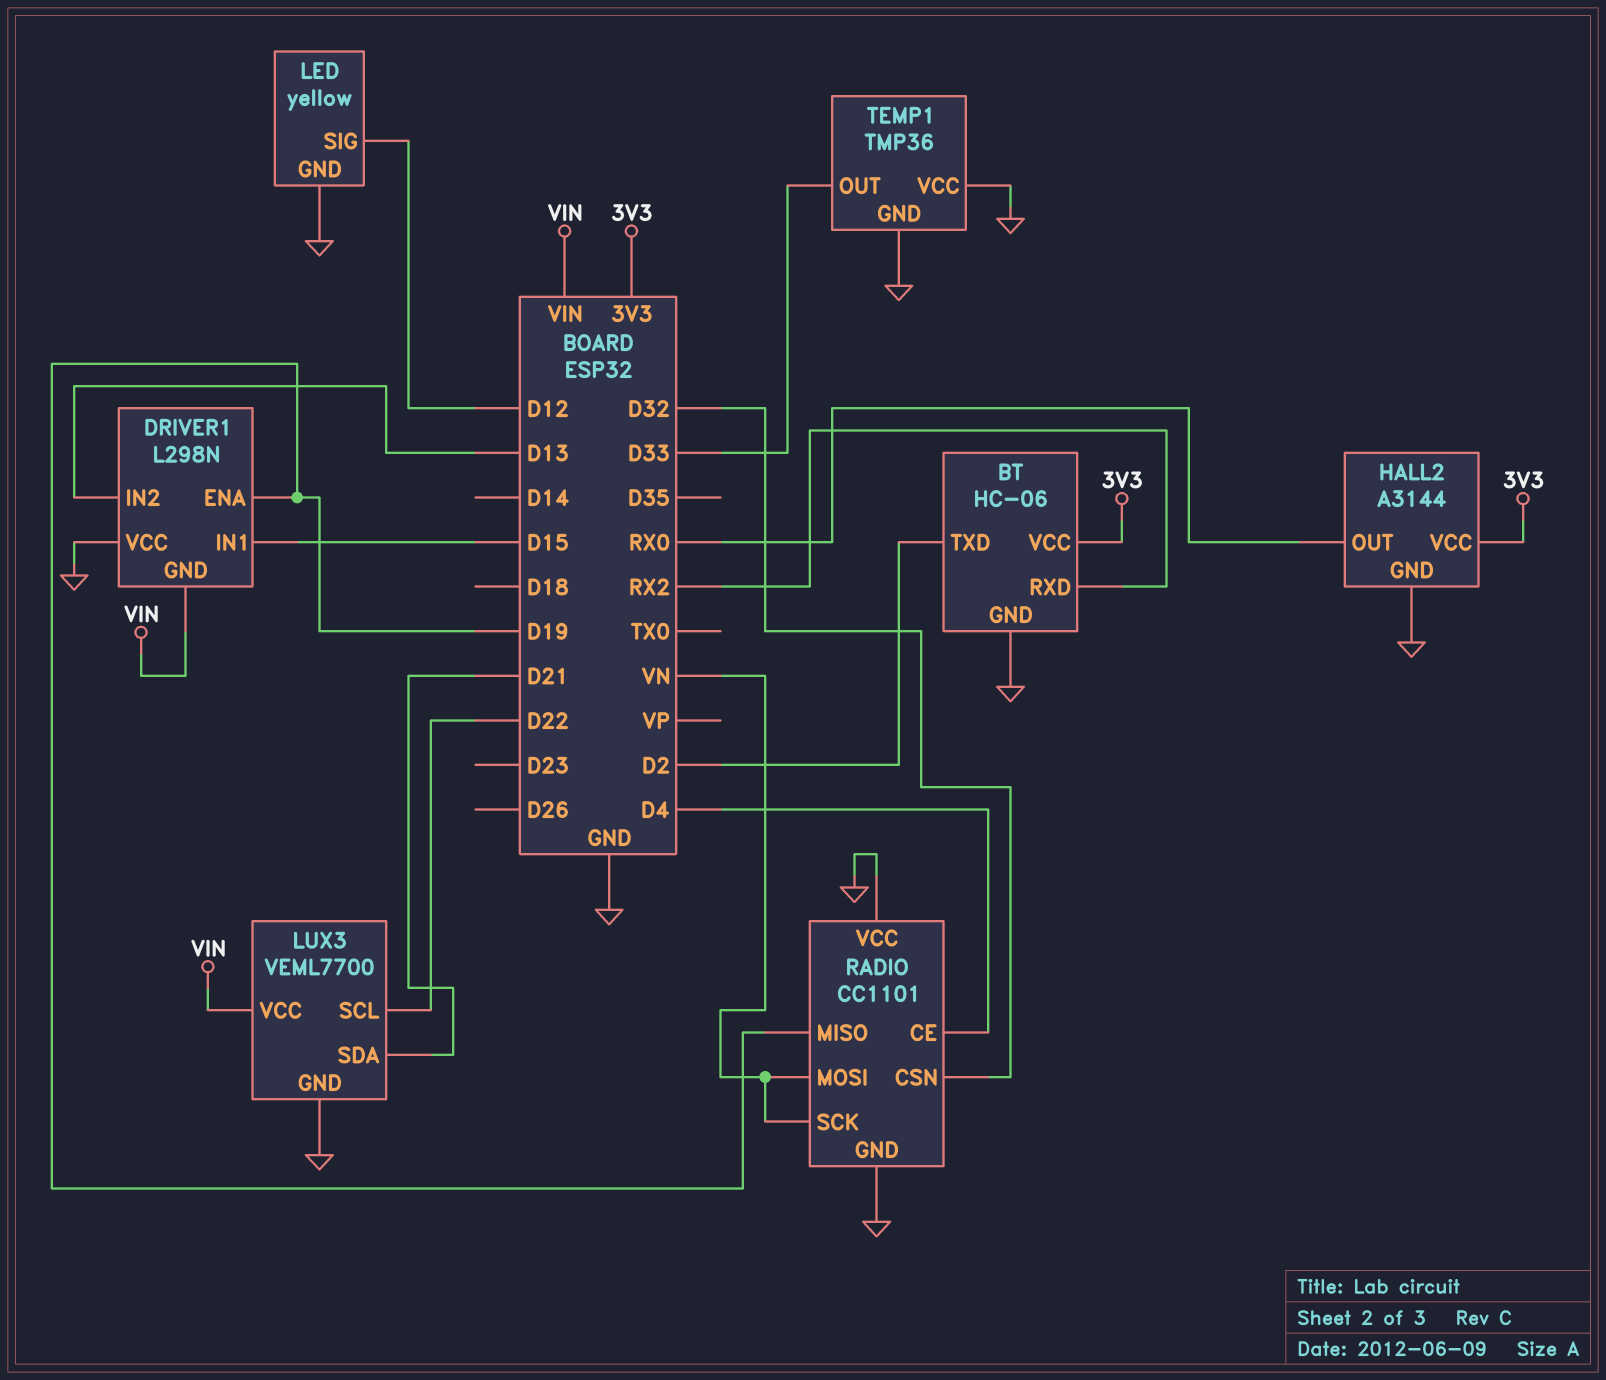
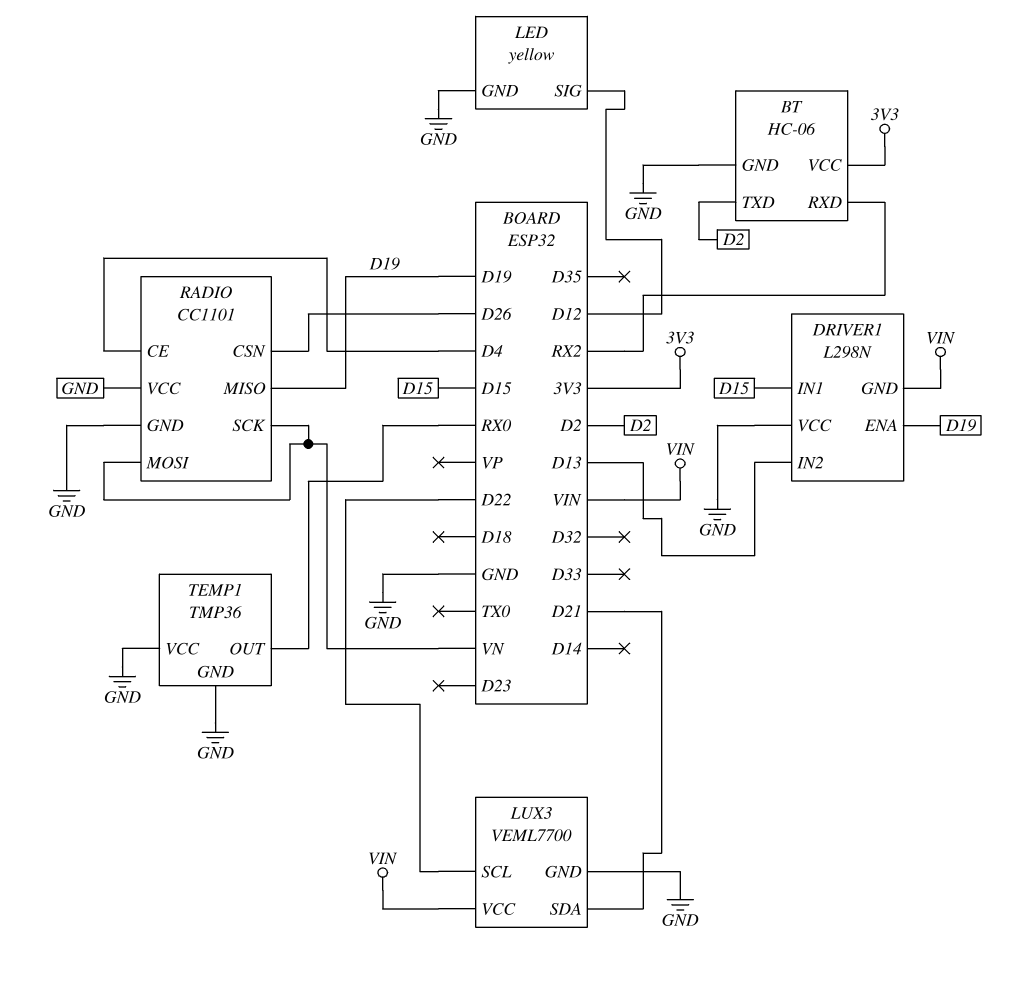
HALL2: A3144 -> none
HALL2 pin GND: GND -> none
HALL2 pin OUT: RX0 -> none
HALL2 pin VCC: 3V3 -> none
RADIO pin CSN: D32 -> D26
TEMP1 pin OUT: D33 -> RX0

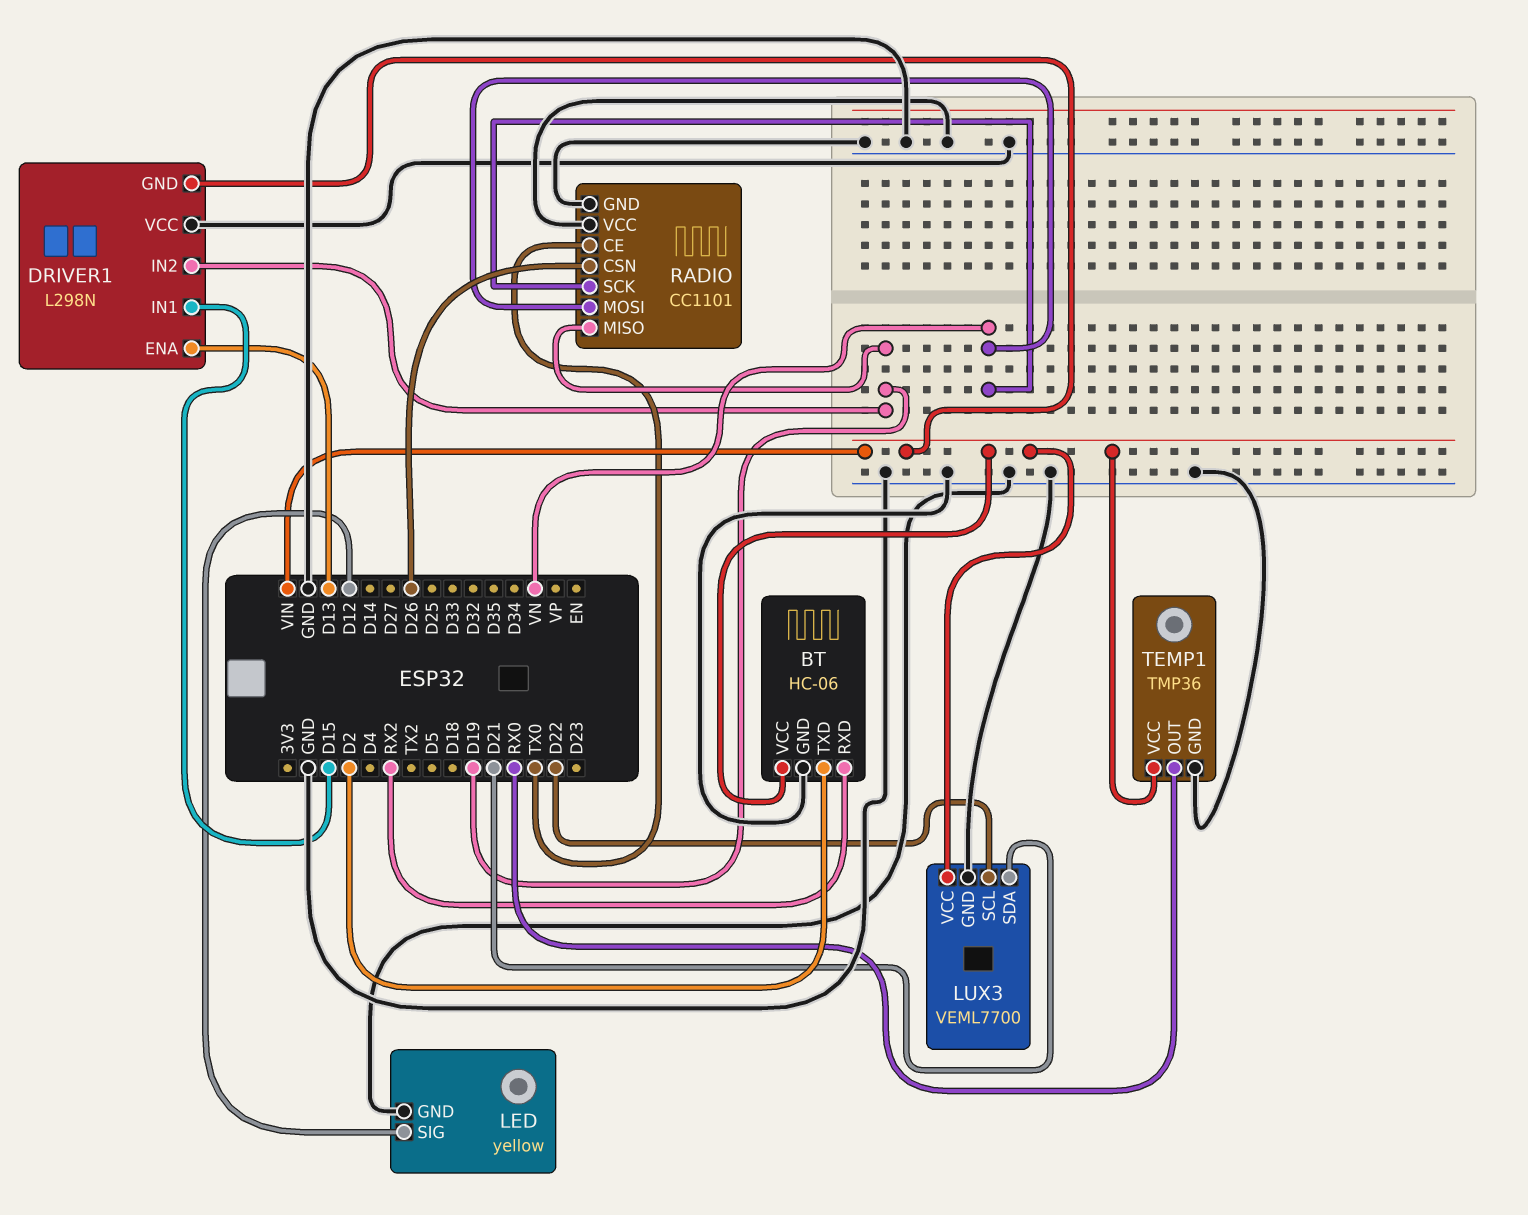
BT pin VCC: 3V3 -> VIN
DRIVER1 pin ENA: D19 -> D13
DRIVER1 pin IN2: D13 -> D19
RADIO pin CE: D4 -> TX0
TEMP1 pin VCC: GND -> VIN

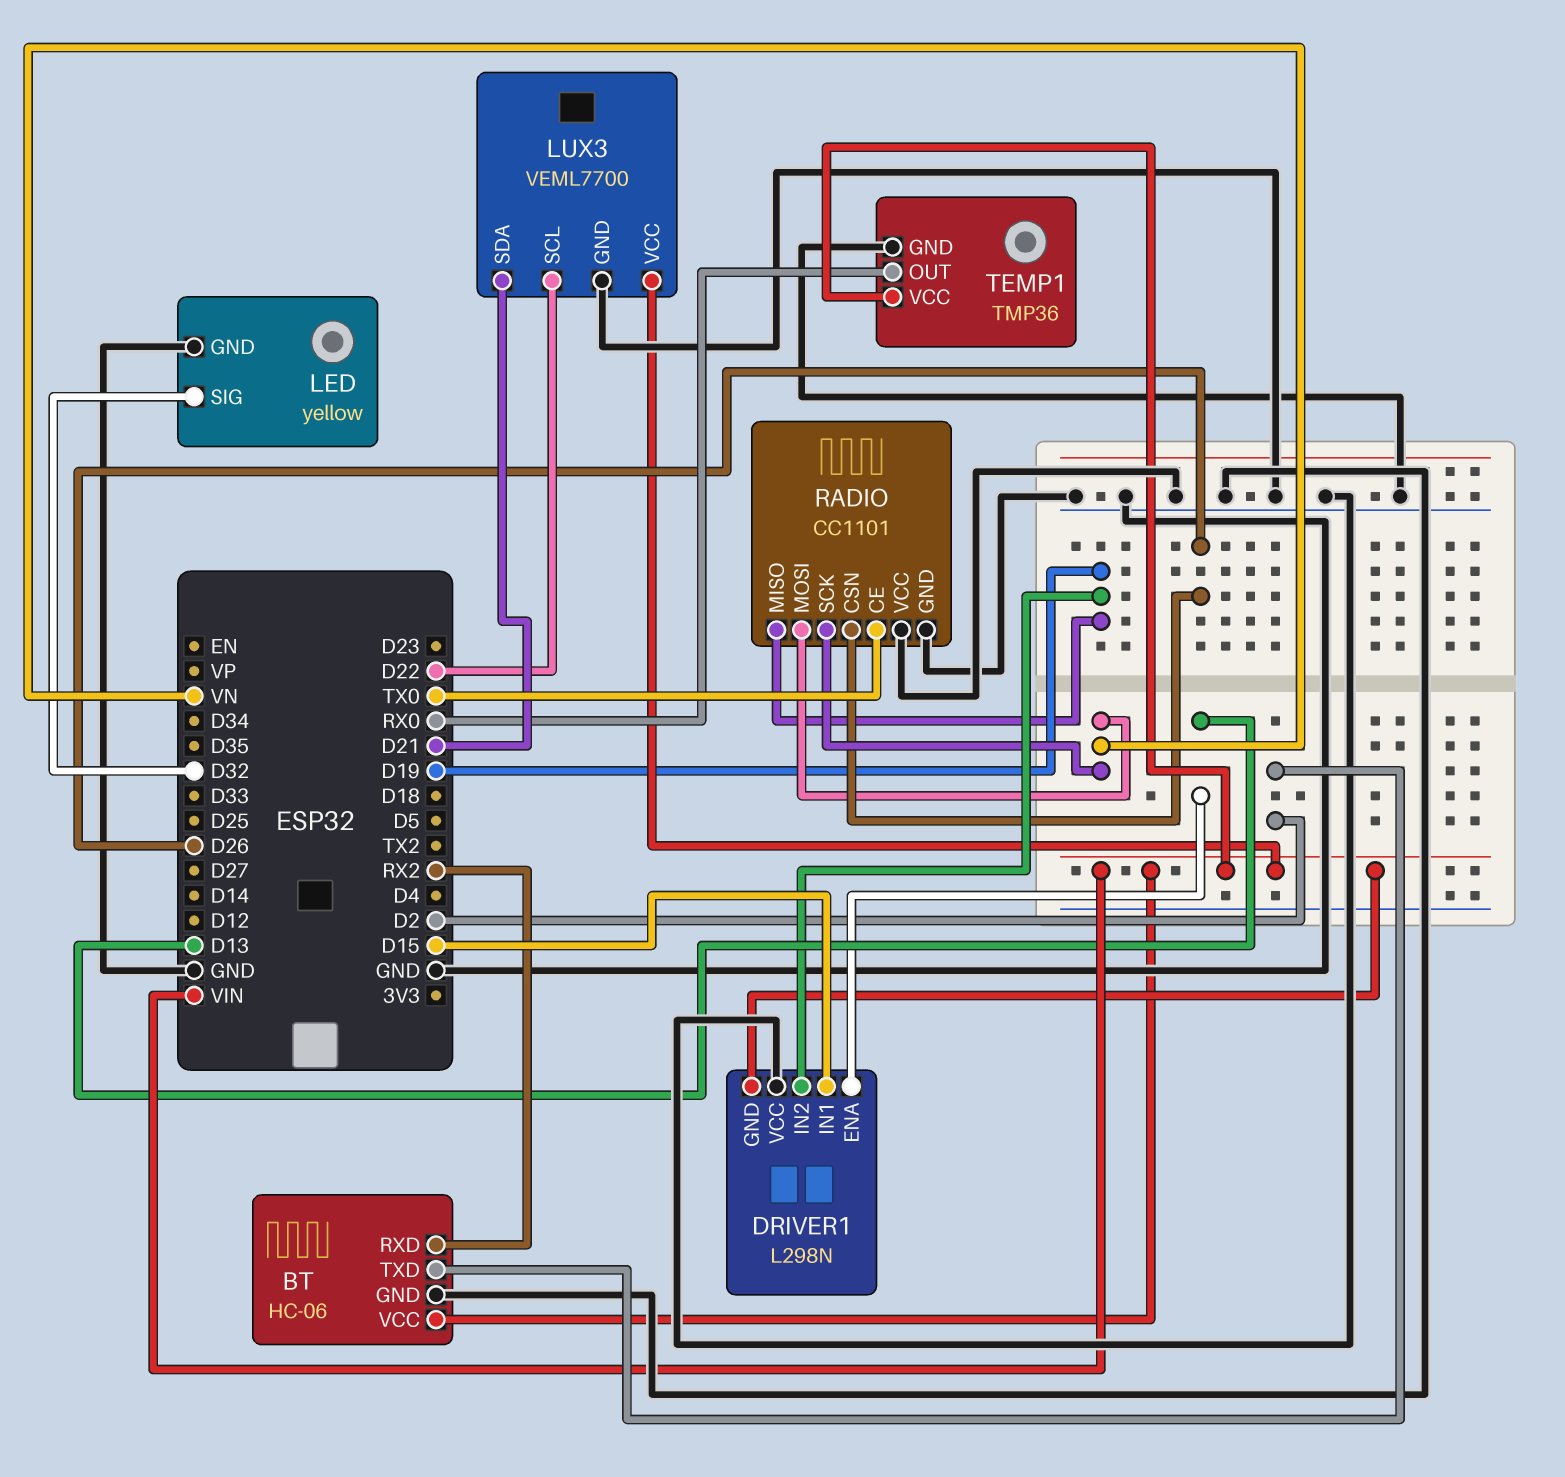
LED pin SIG: D12 -> D32

